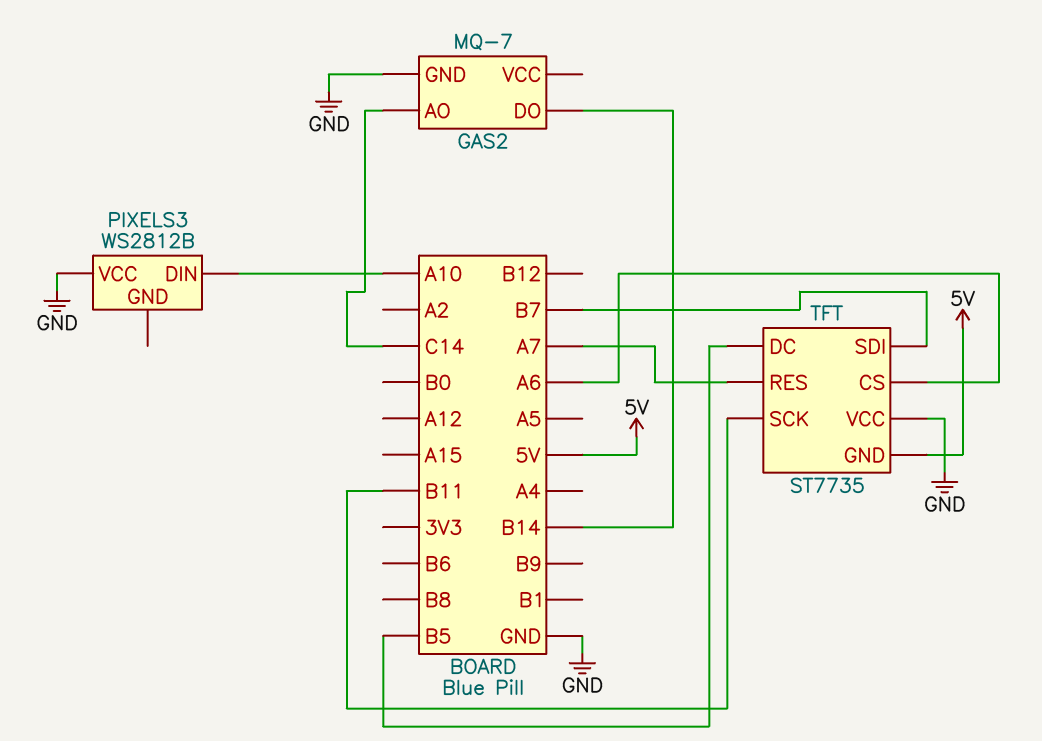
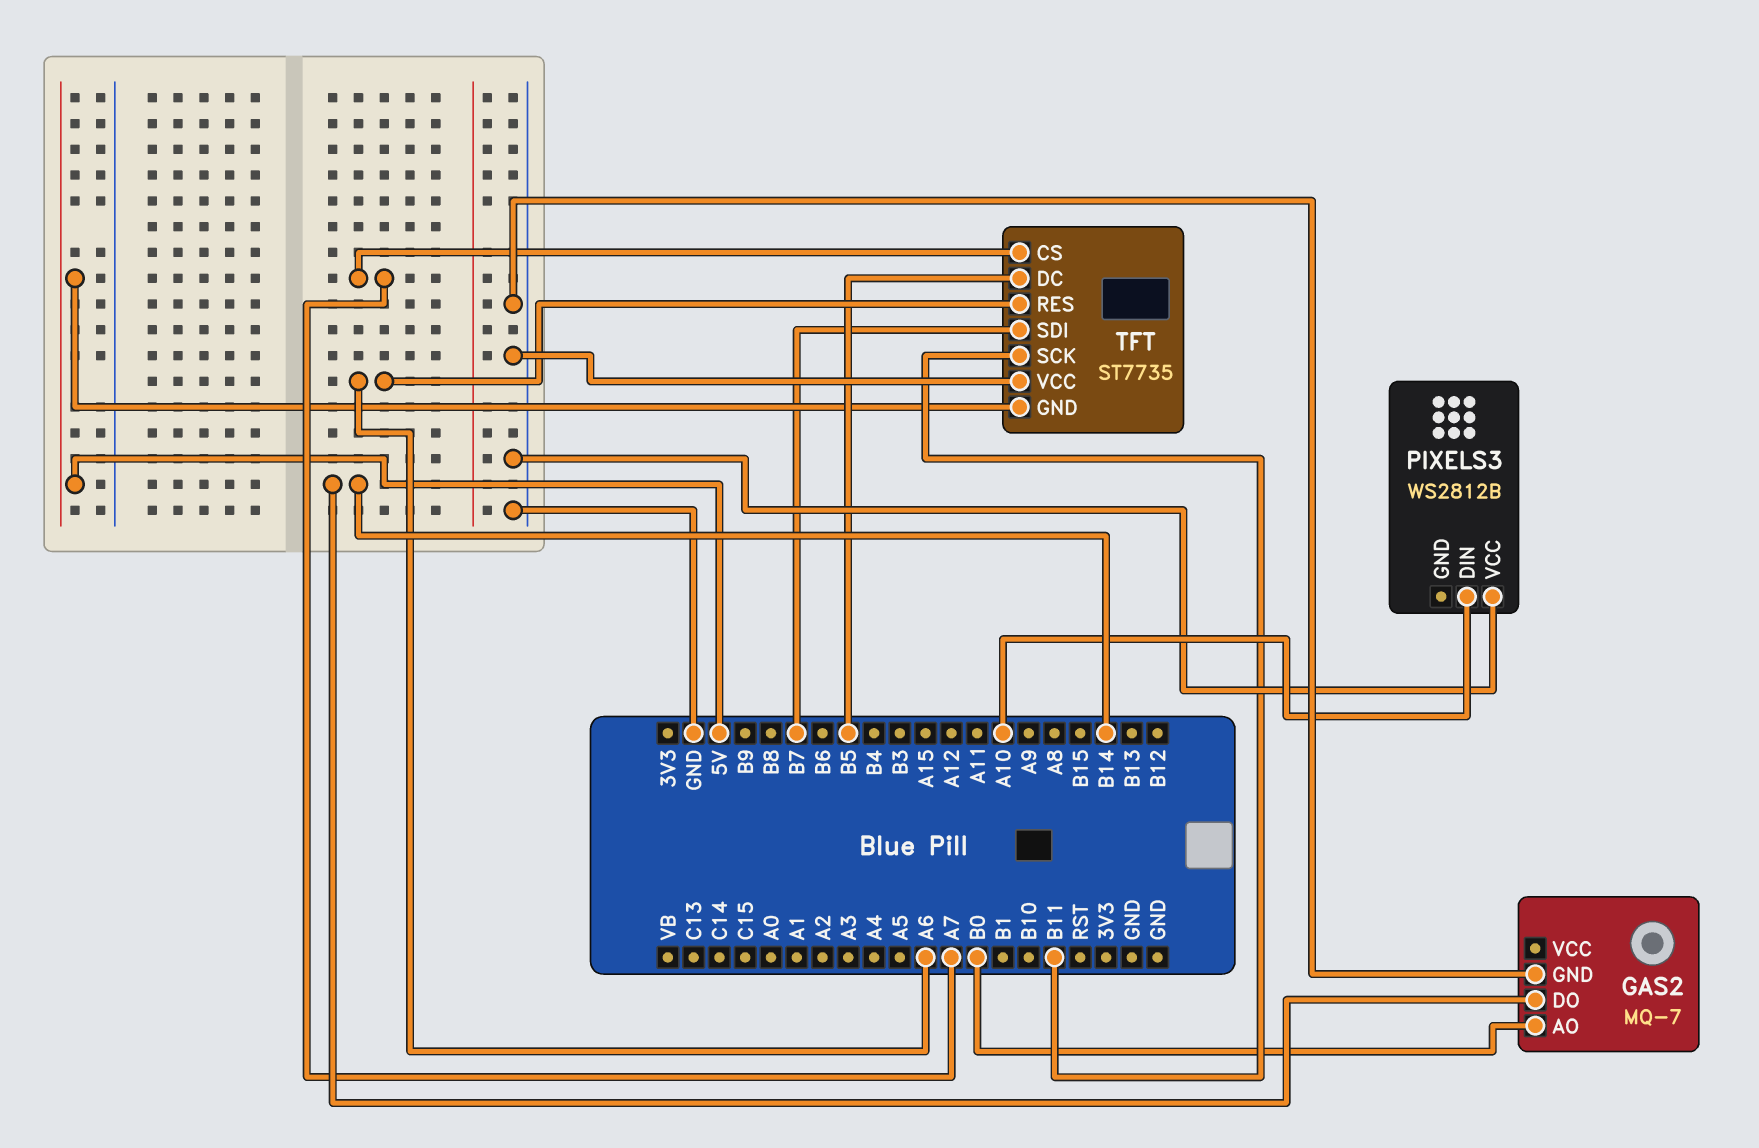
GAS2 pin AO: C14 -> B0
TFT pin CS: A6 -> A7
TFT pin RES: A7 -> A6

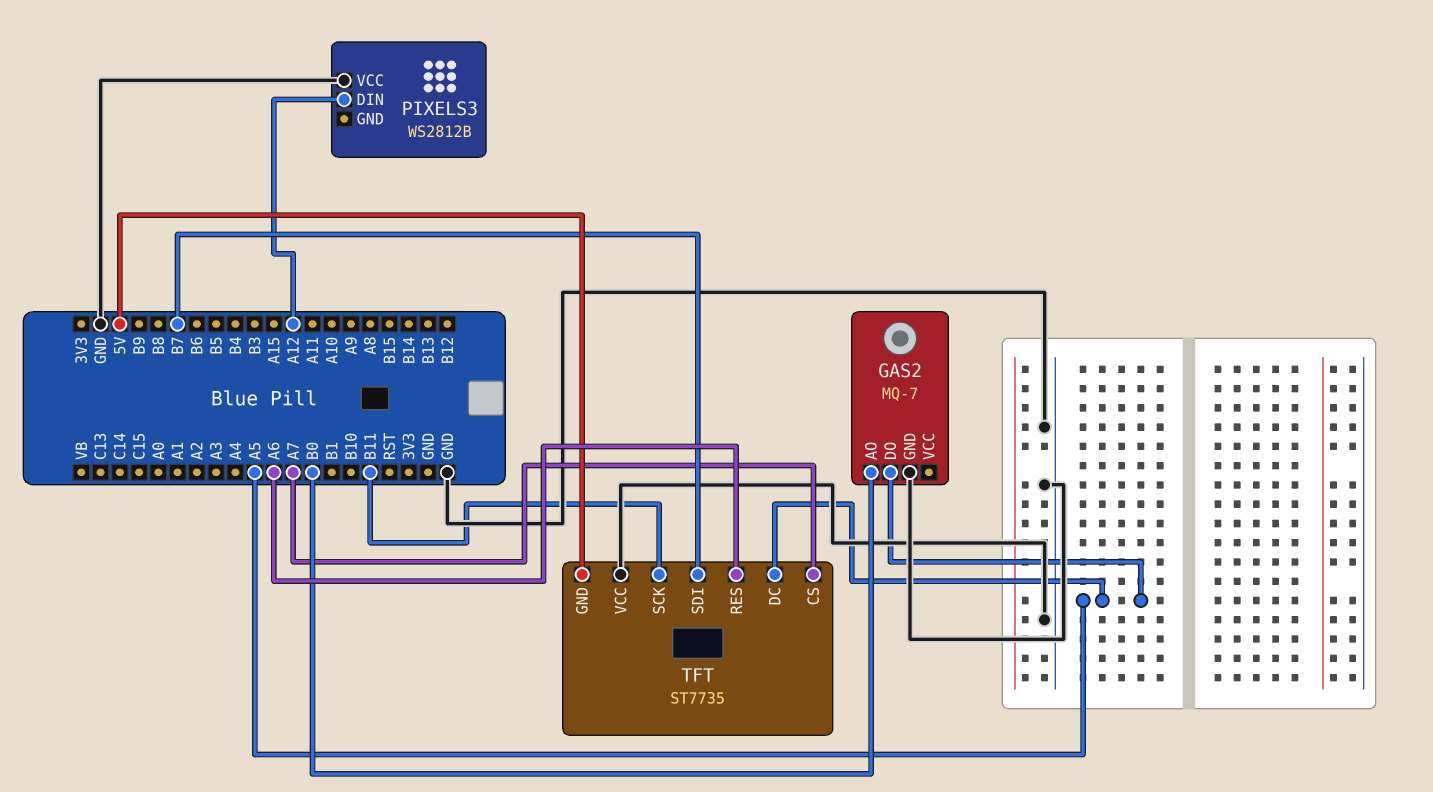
GAS2 pin DO: B14 -> A5
PIXELS3 pin DIN: A10 -> A12
TFT pin DC: B5 -> A5

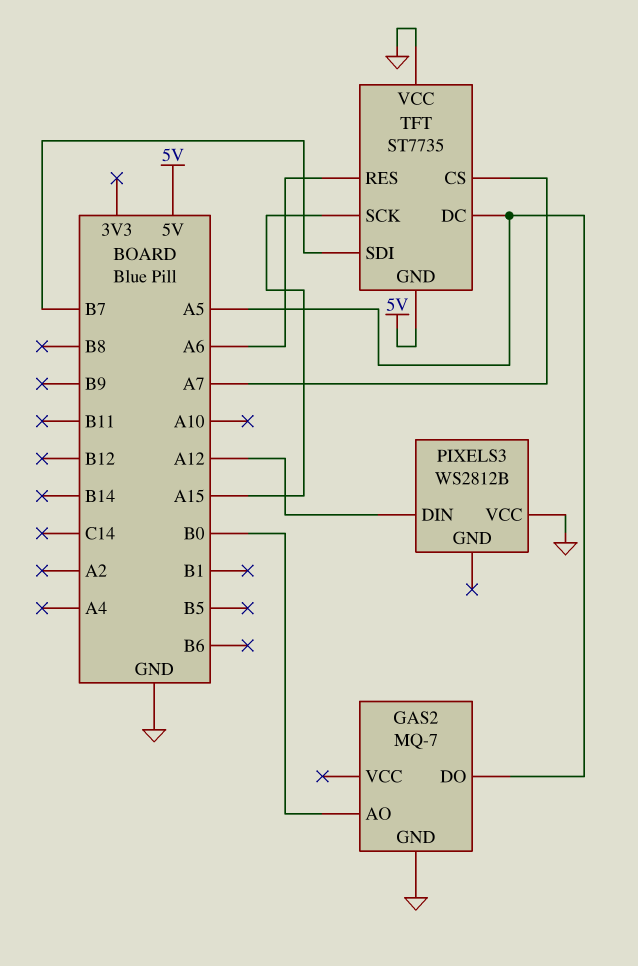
TFT pin SCK: B11 -> A15

